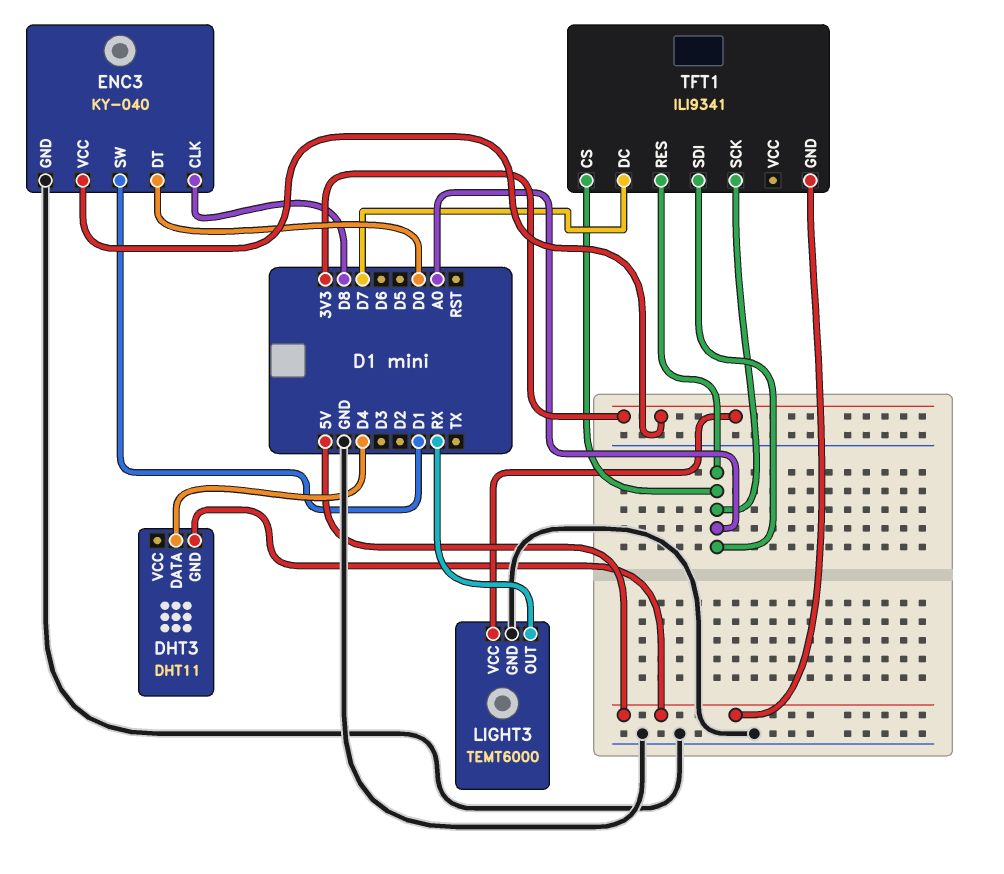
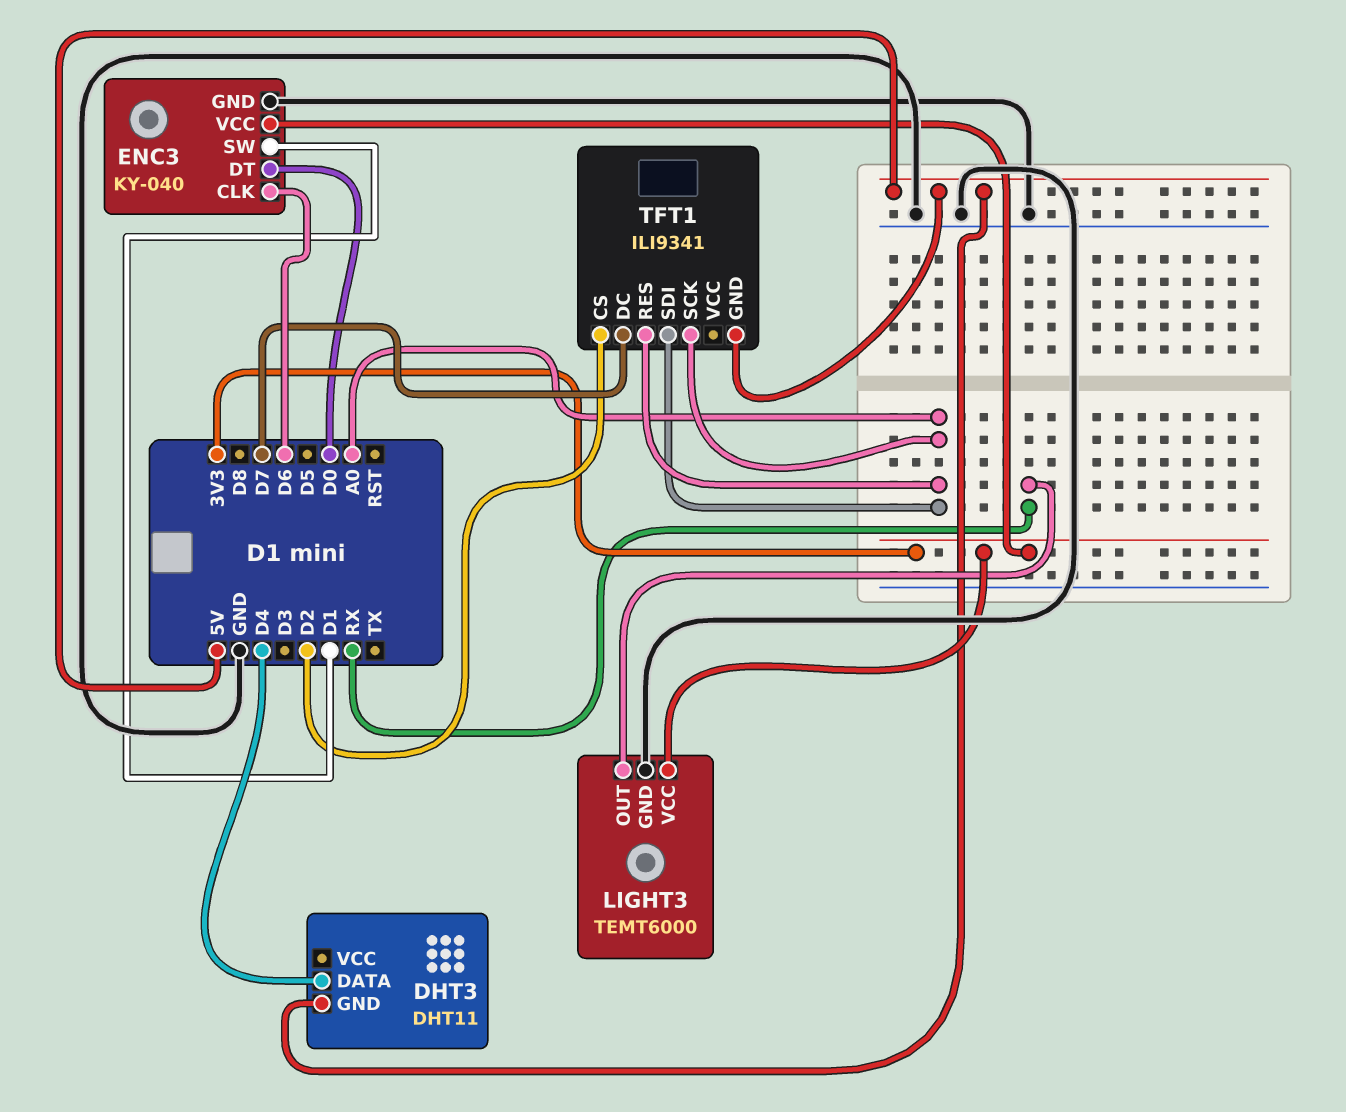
ENC3 pin CLK: D8 -> D6
TFT1 pin CS: A0 -> D2

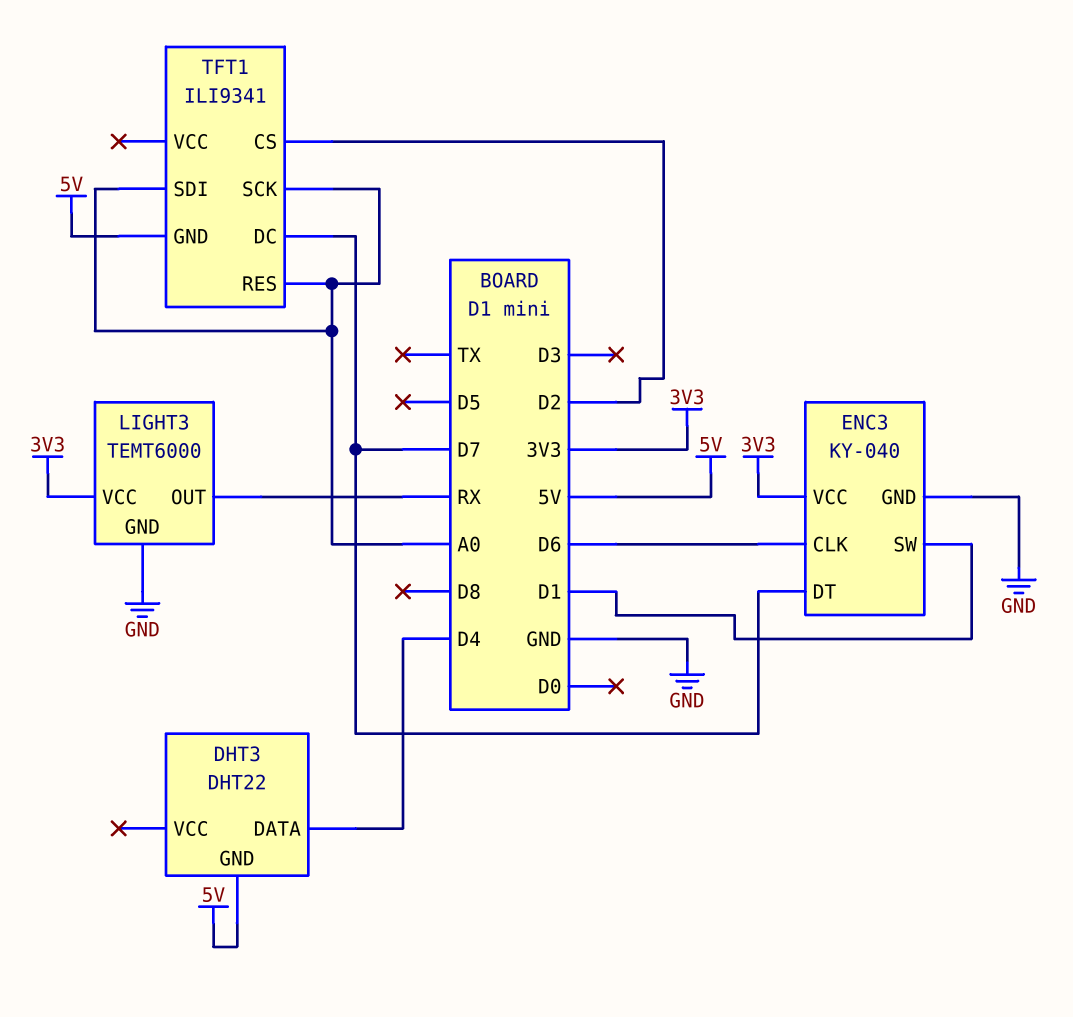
DHT3: DHT11 -> DHT22
ENC3 pin DT: D0 -> D7

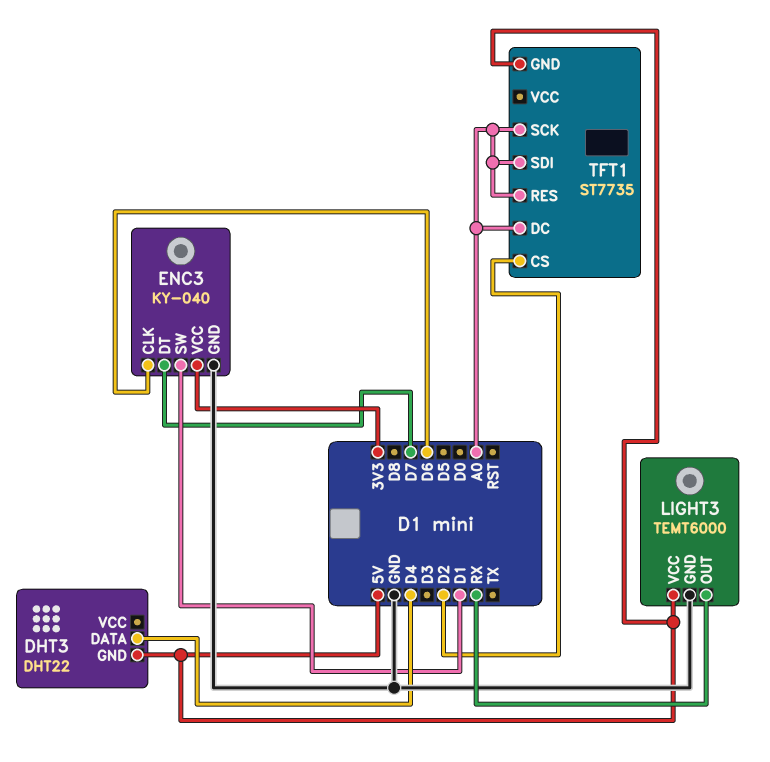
LIGHT3 pin VCC: 3V3 -> 5V
TFT1: ILI9341 -> ST7735
TFT1 pin DC: D7 -> A0

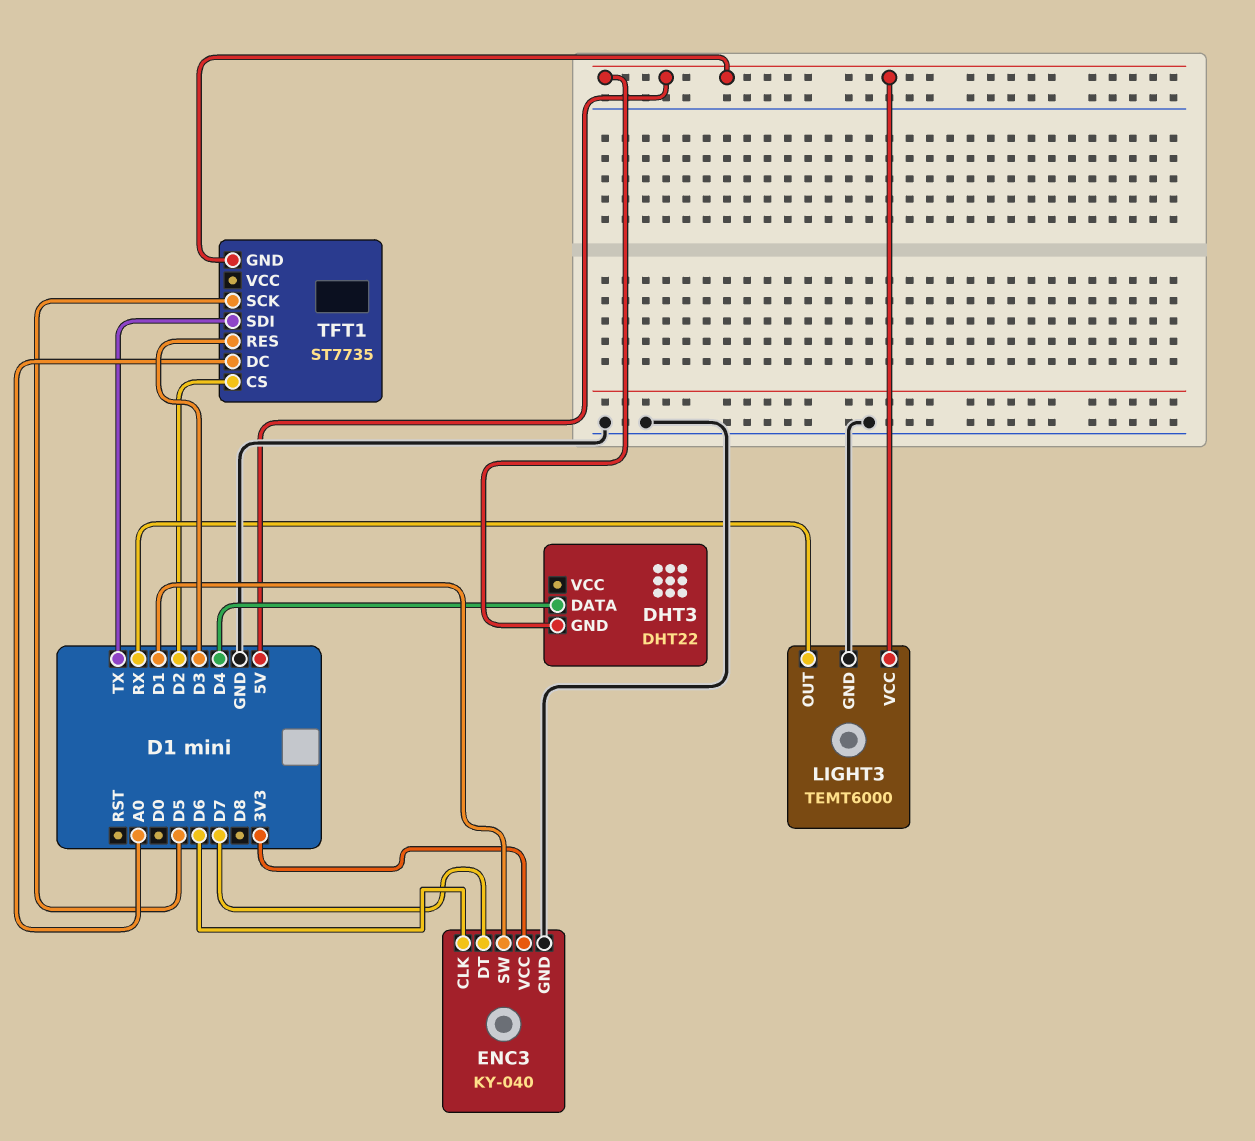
TFT1 pin RES: A0 -> D3
TFT1 pin SCK: A0 -> D5
TFT1 pin SDI: A0 -> TX

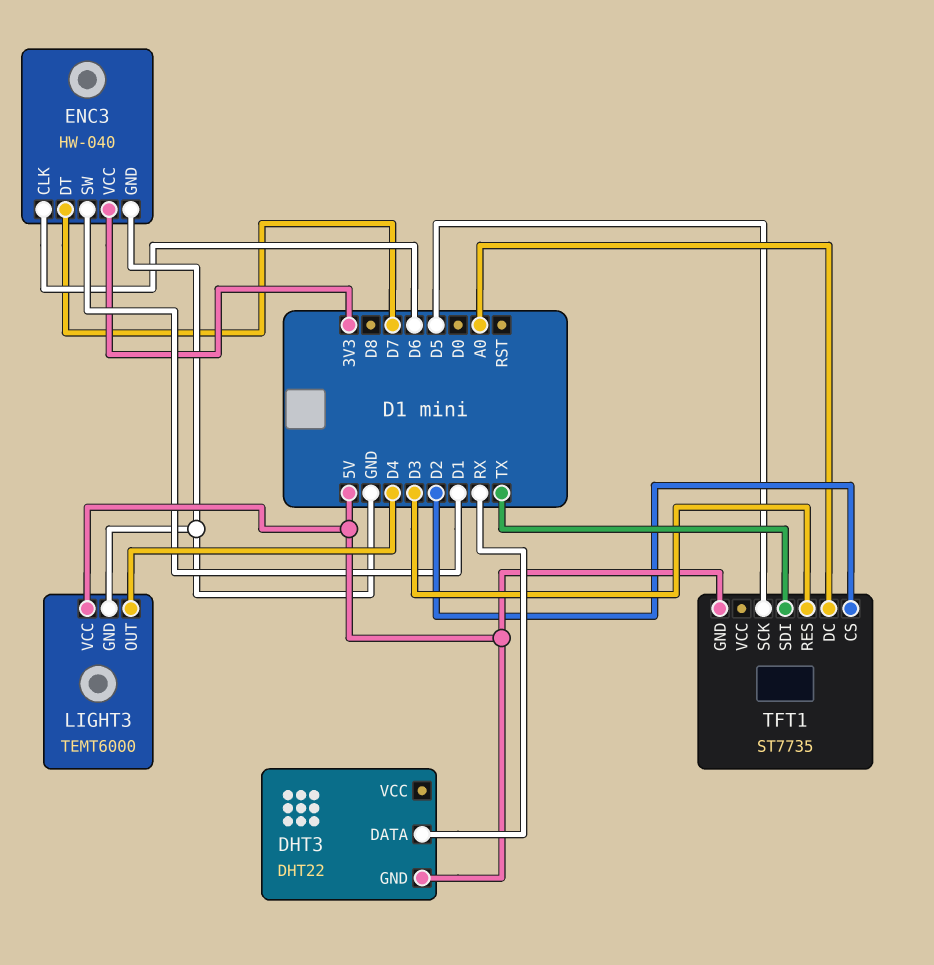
DHT3 pin DATA: D4 -> RX
ENC3: KY-040 -> HW-040
LIGHT3 pin OUT: RX -> D4

